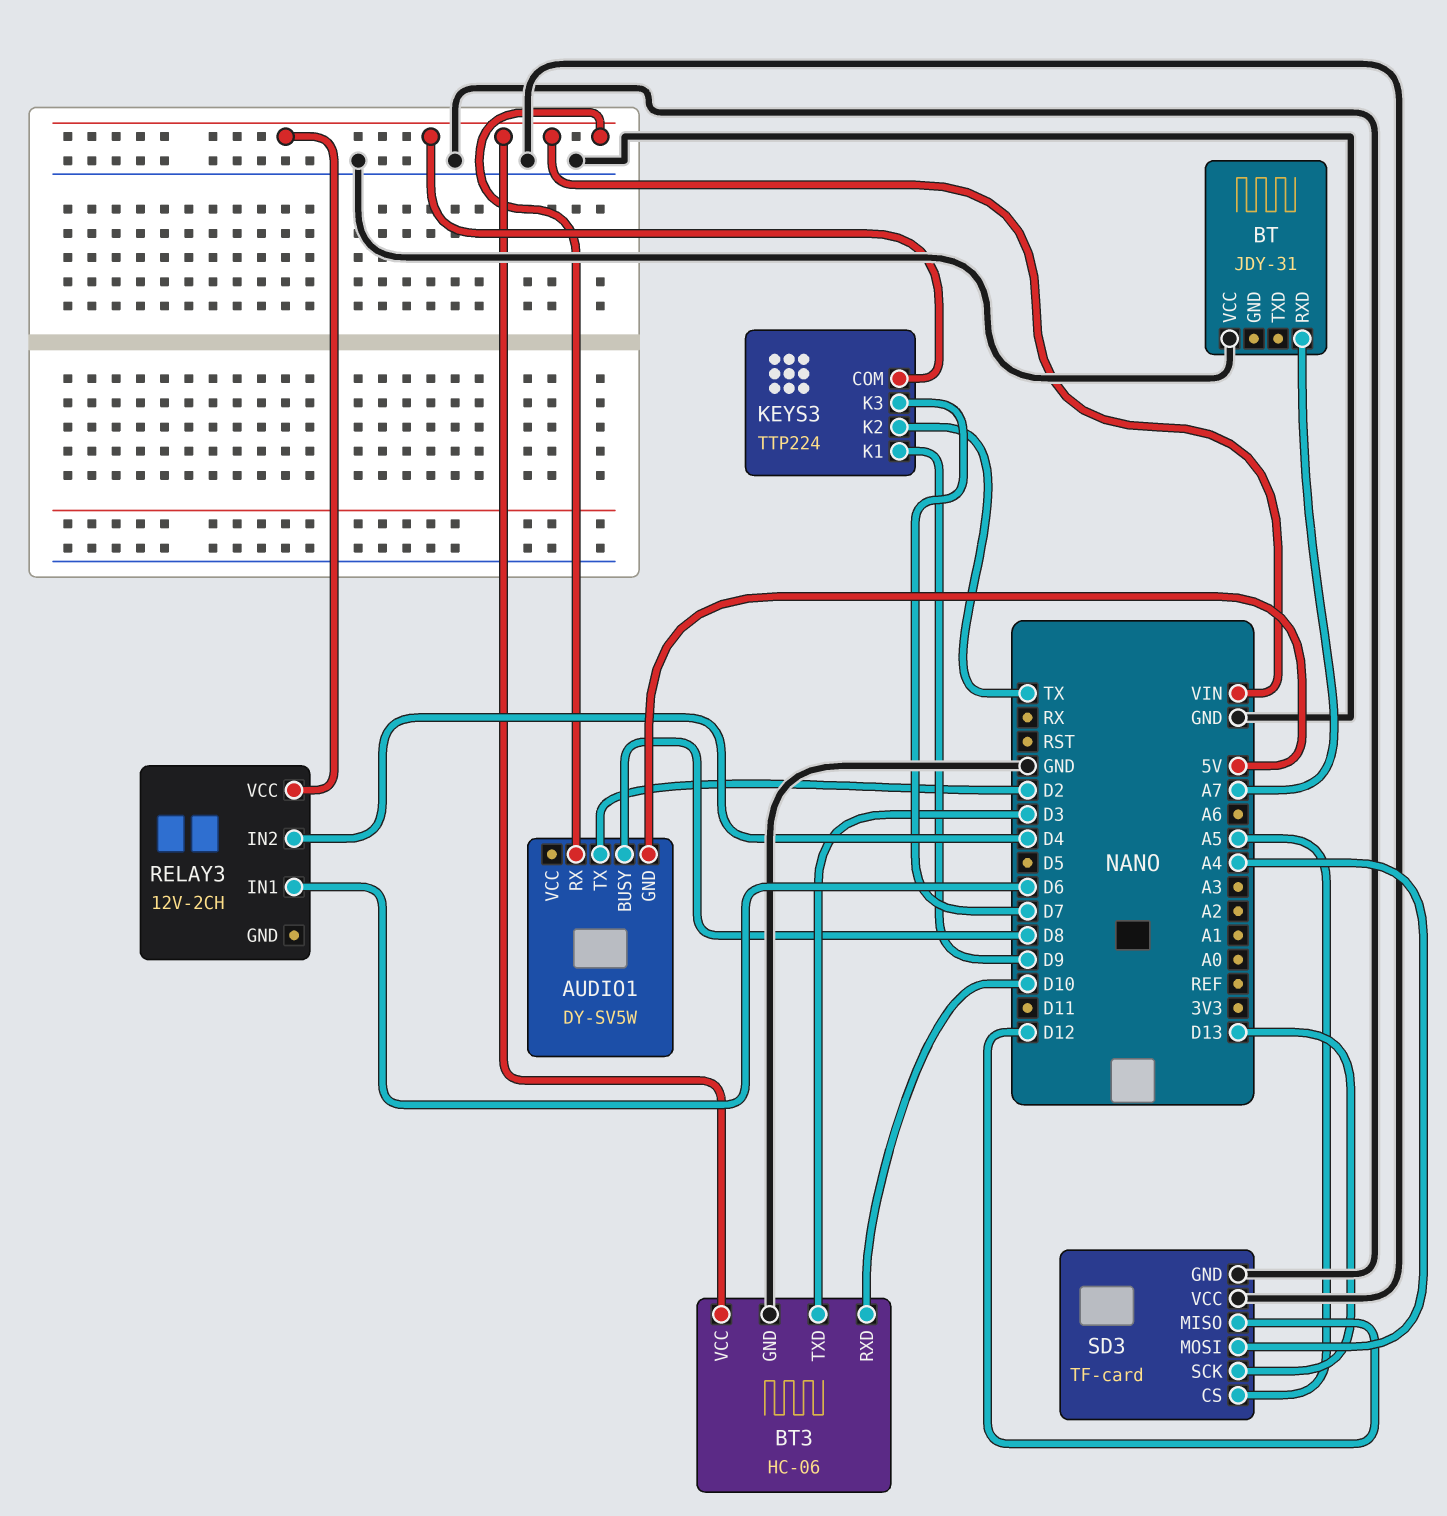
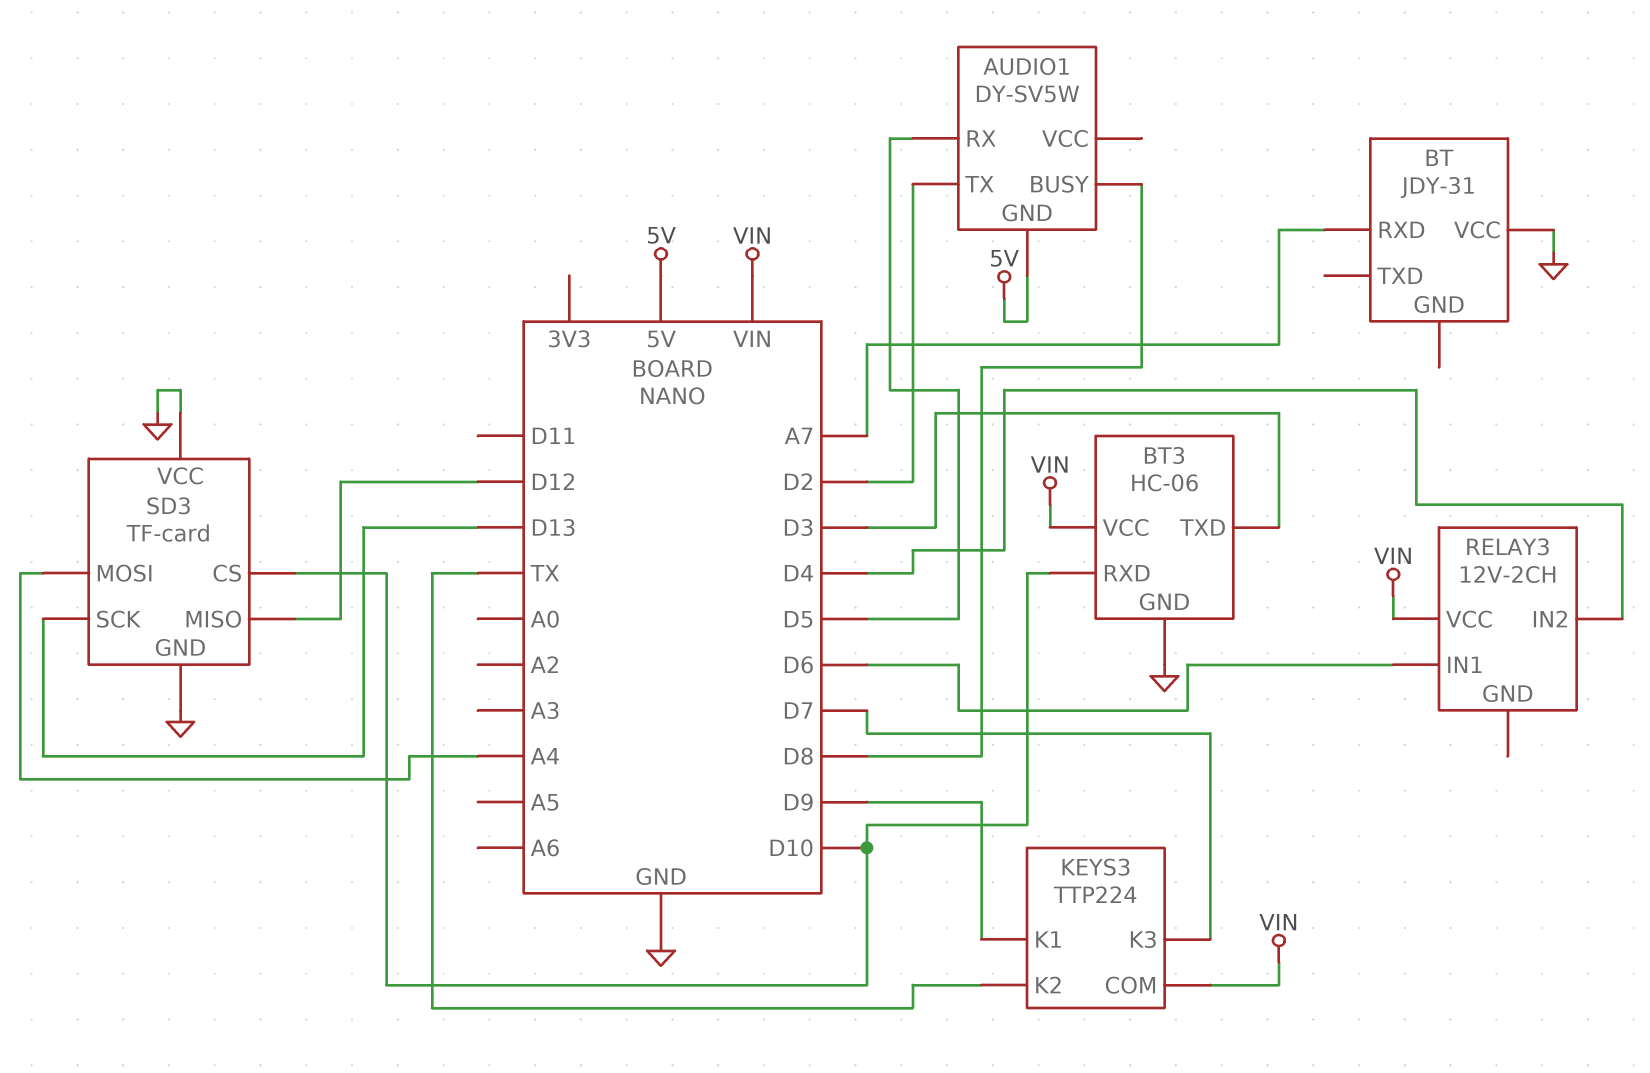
AUDIO1 pin RX: VIN -> D5
SD3 pin CS: A5 -> D10

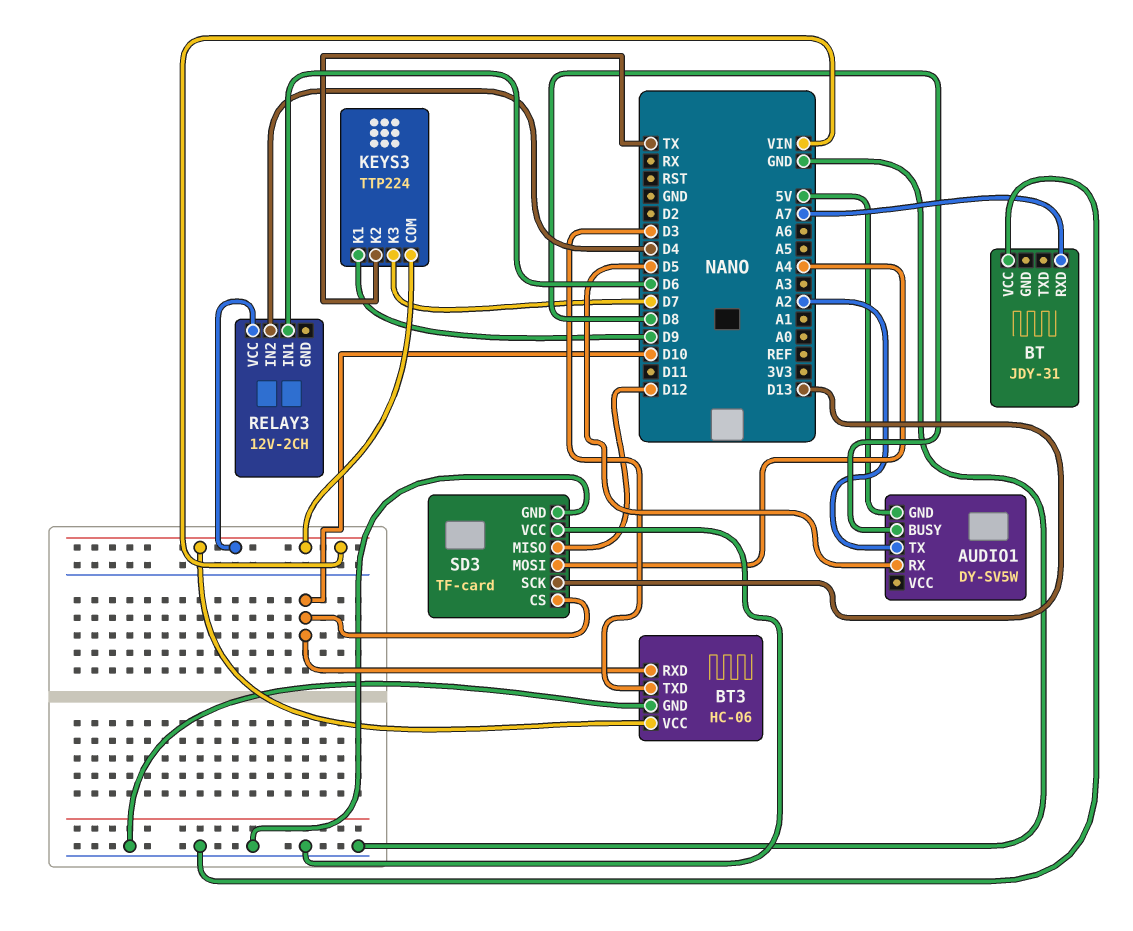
AUDIO1 pin TX: D2 -> A2

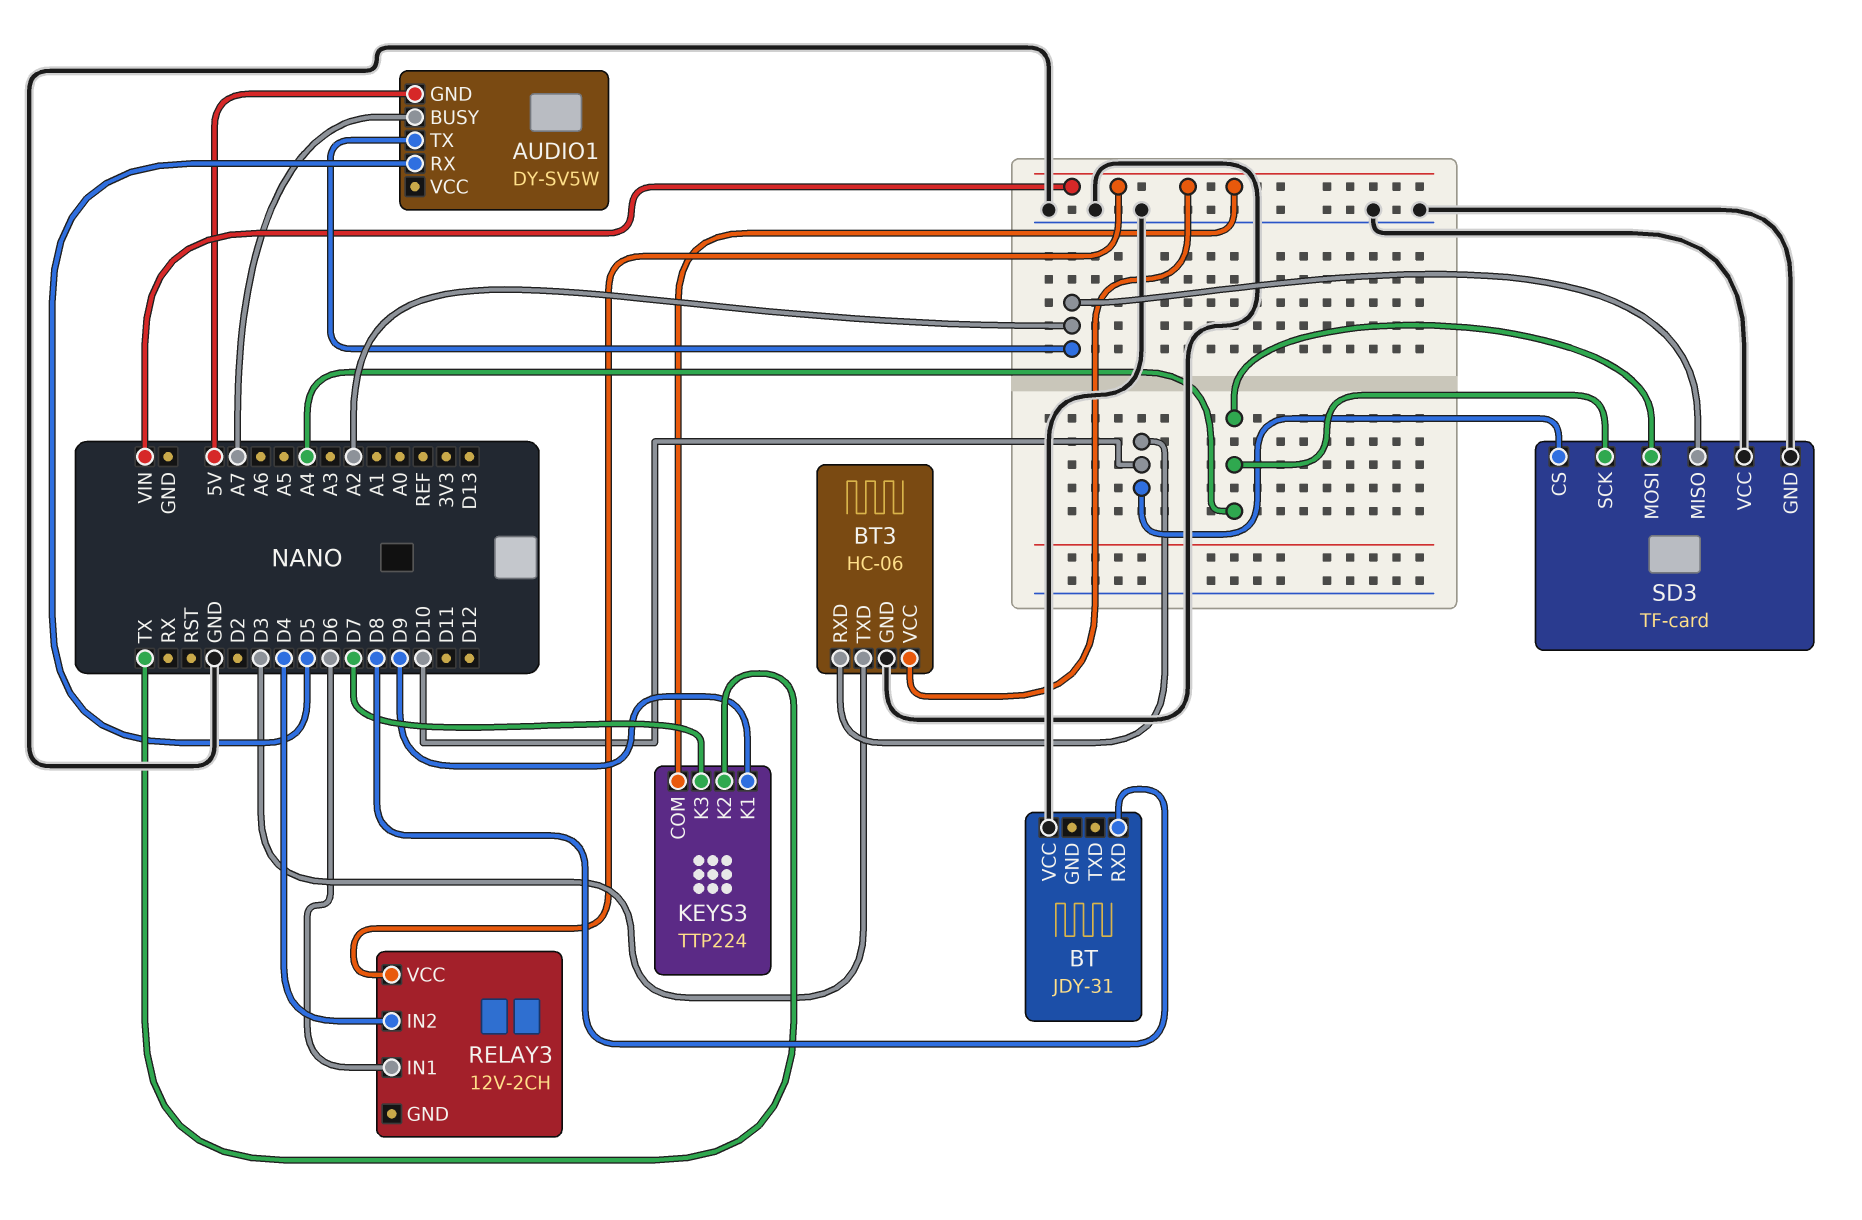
AUDIO1 pin BUSY: D8 -> A7
BT pin RXD: A7 -> D8
SD3 pin MISO: D12 -> A2
SD3 pin SCK: D13 -> A4

